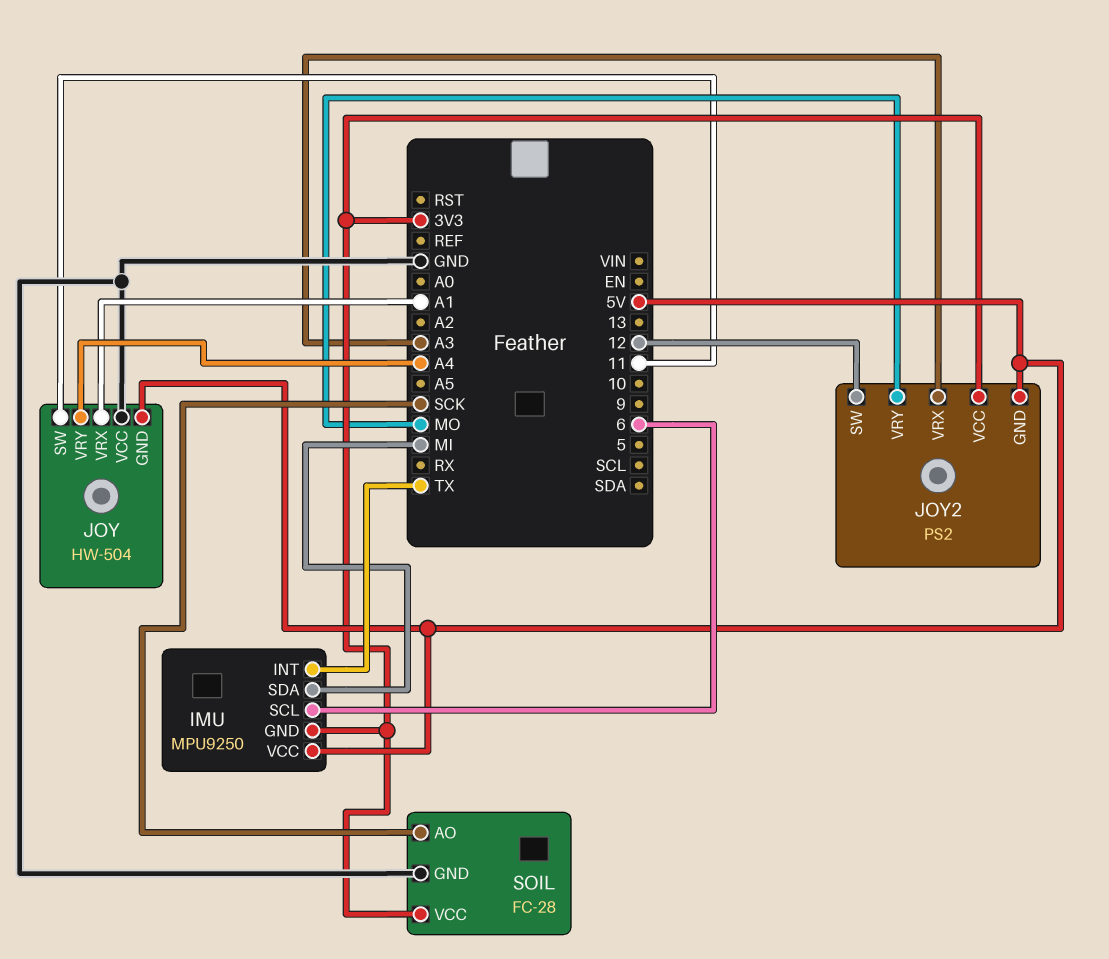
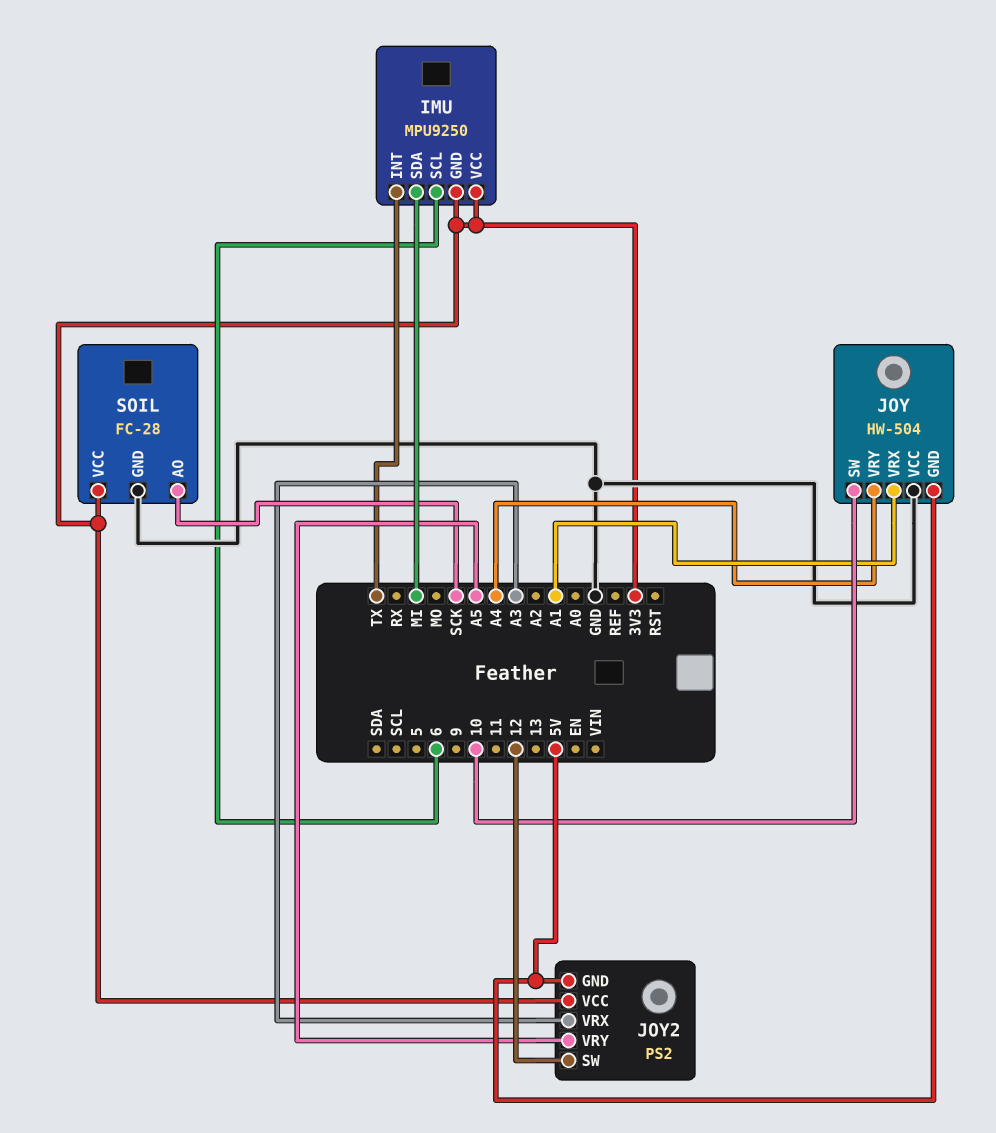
IMU pin VCC: 5V -> 3V3
JOY pin SW: 11 -> 10
JOY2 pin VRY: MO -> A5

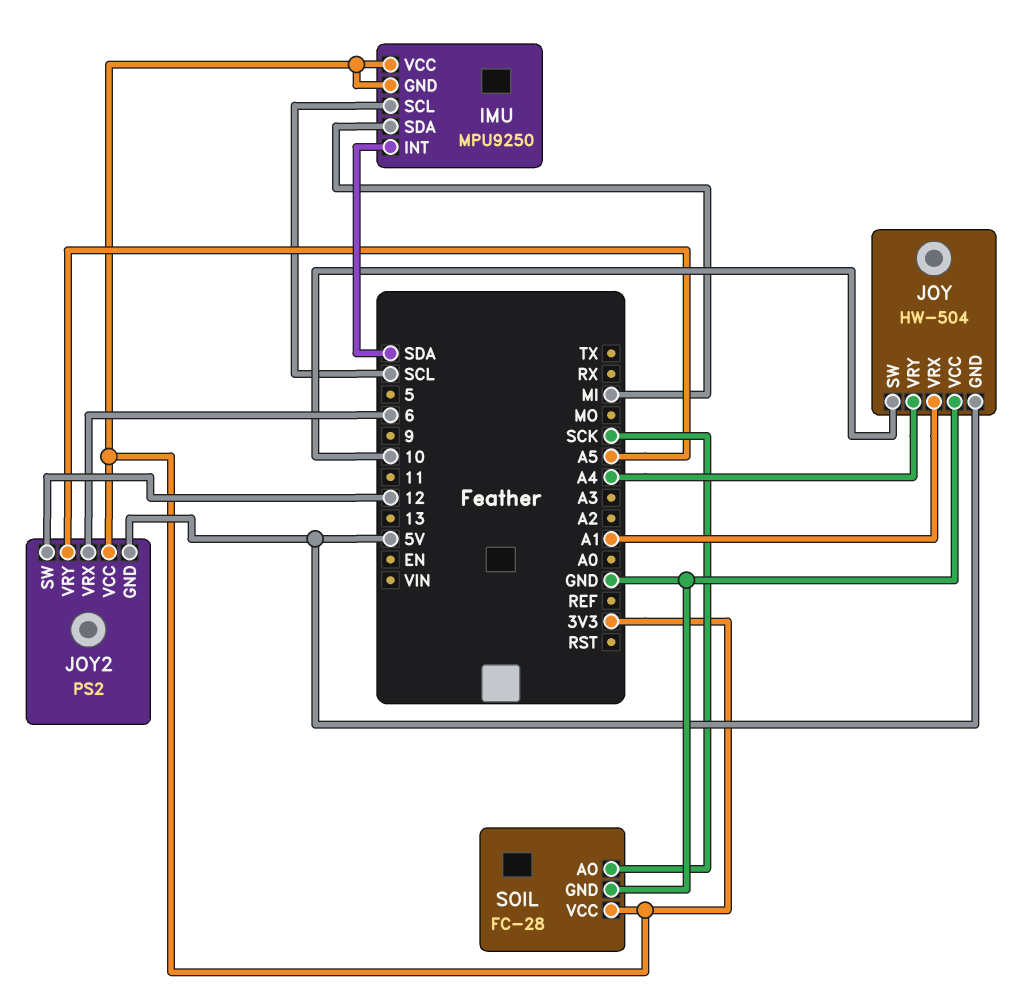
IMU pin INT: TX -> SDA
IMU pin SCL: 6 -> SCL
JOY2 pin VRX: A3 -> 6

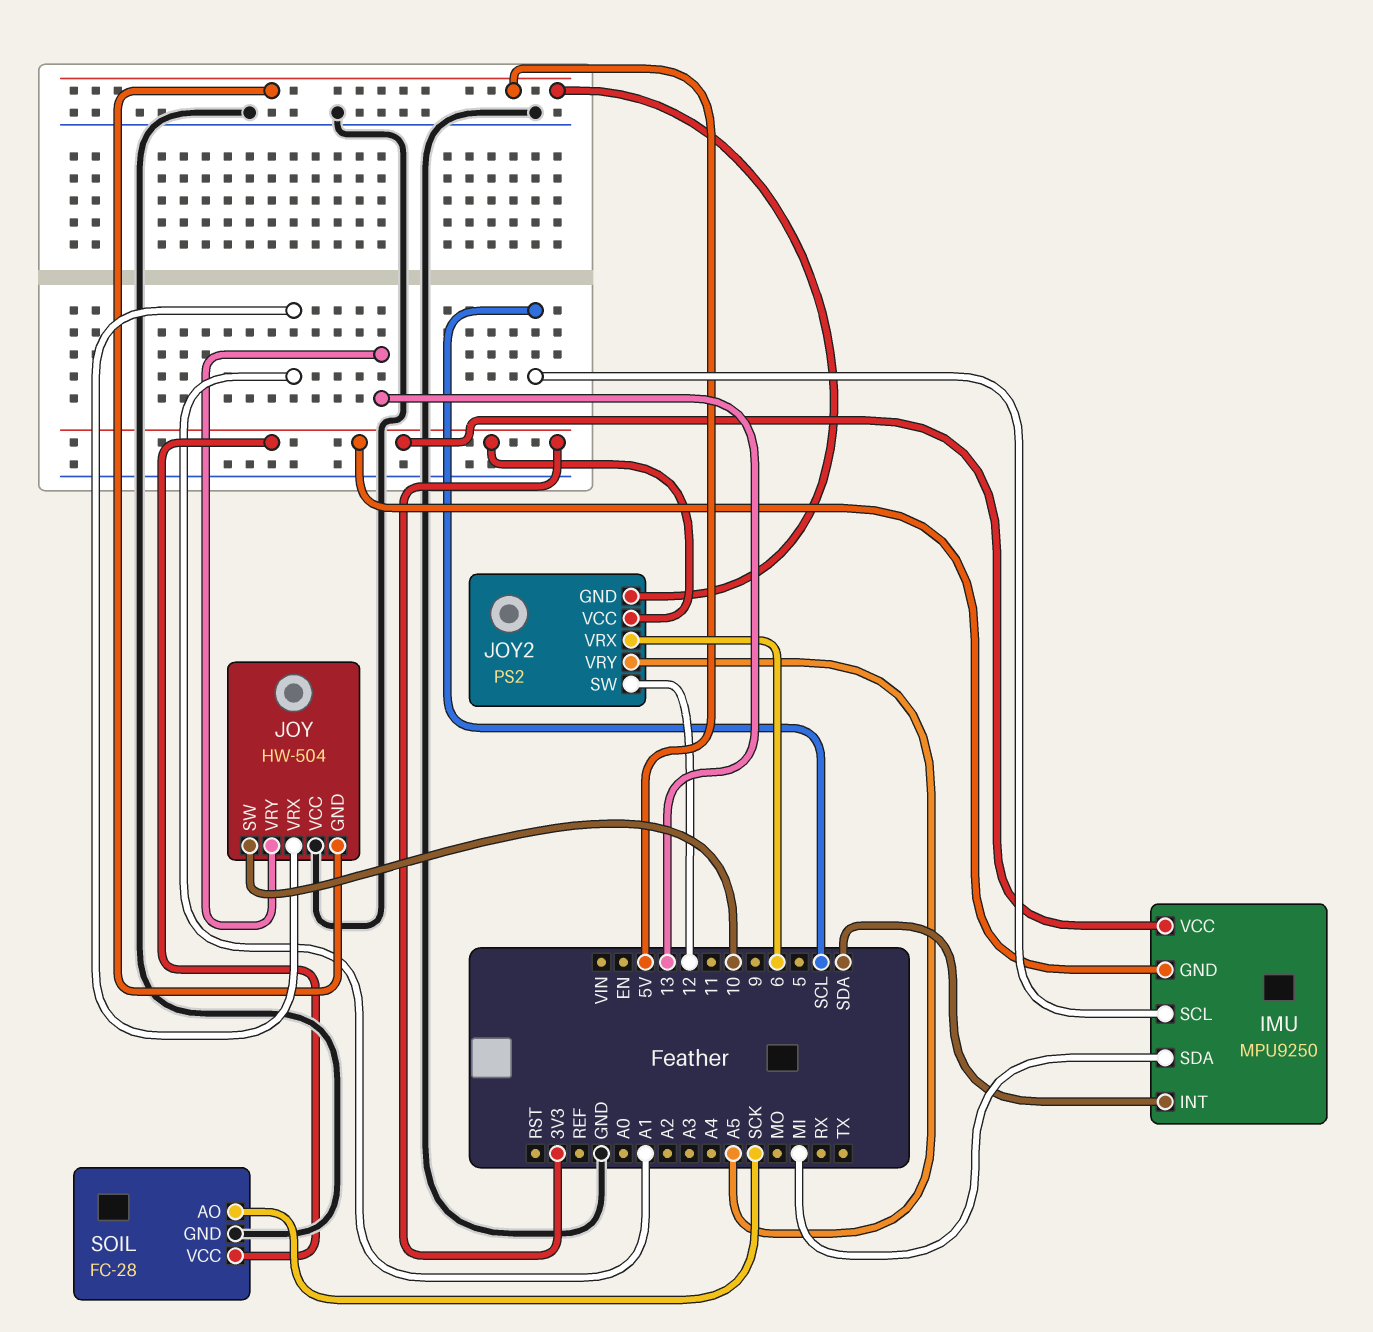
JOY pin VRY: A4 -> 13

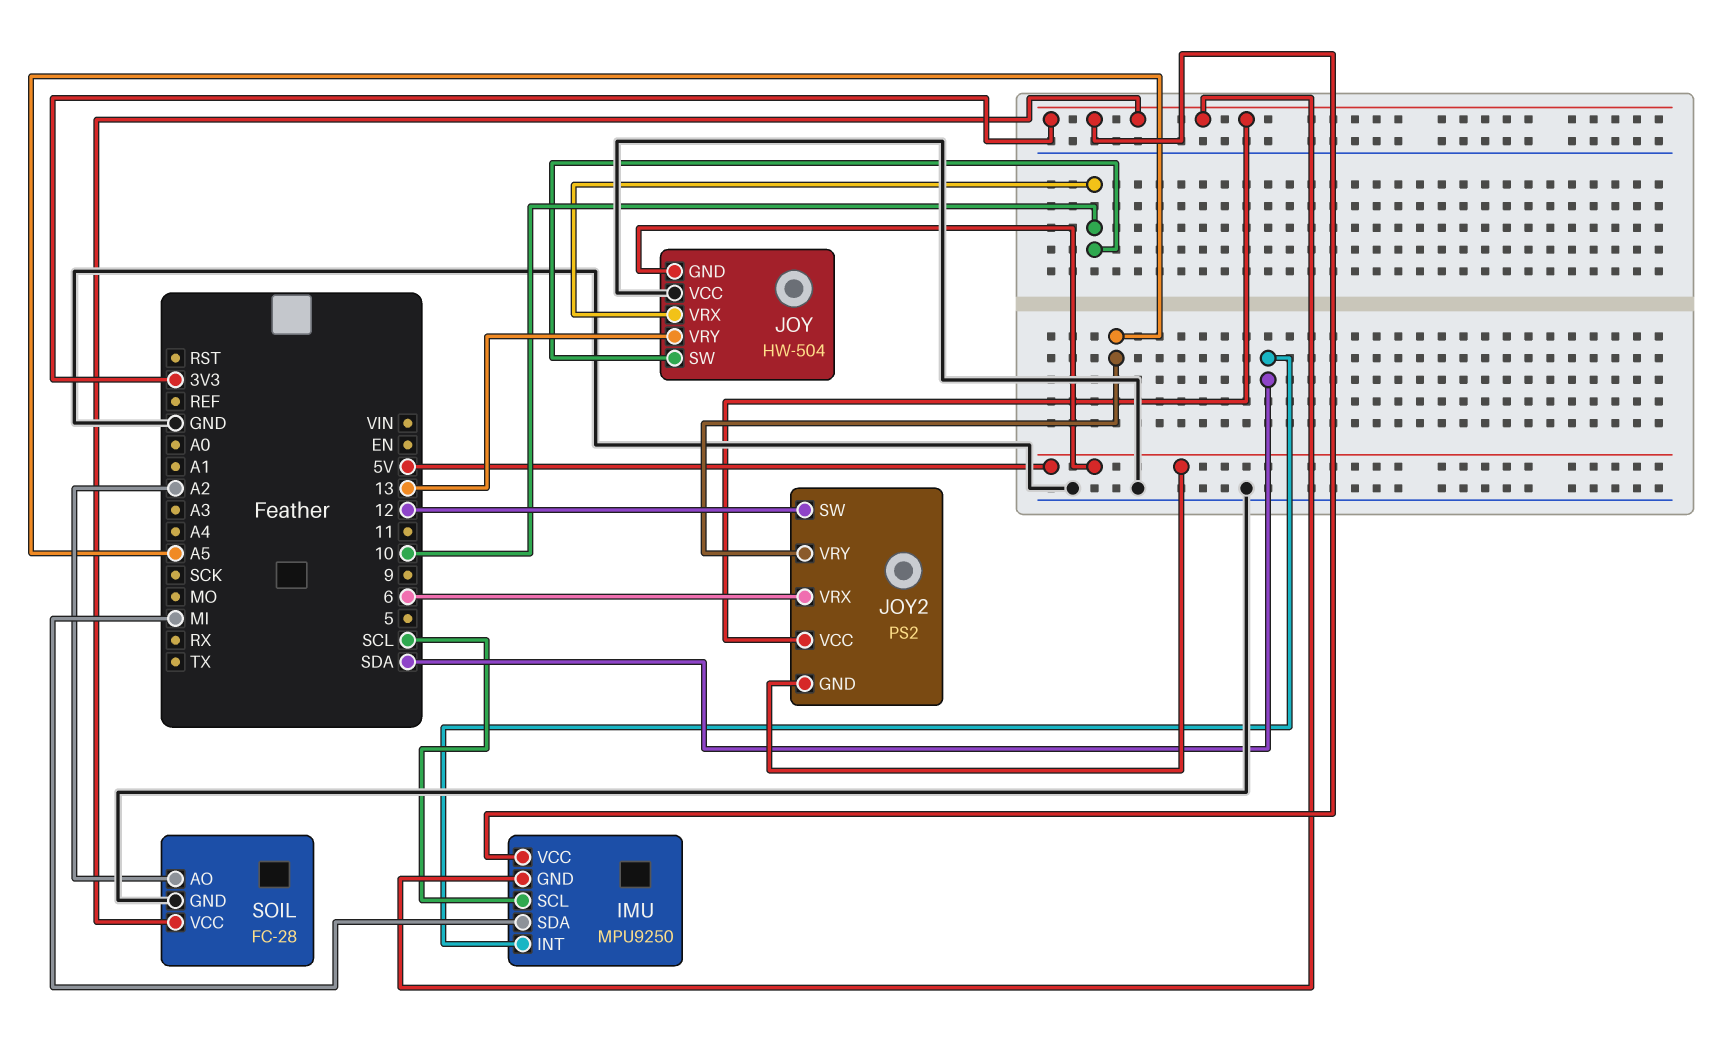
JOY pin VRX: A1 -> 10
SOIL pin AO: SCK -> A2

